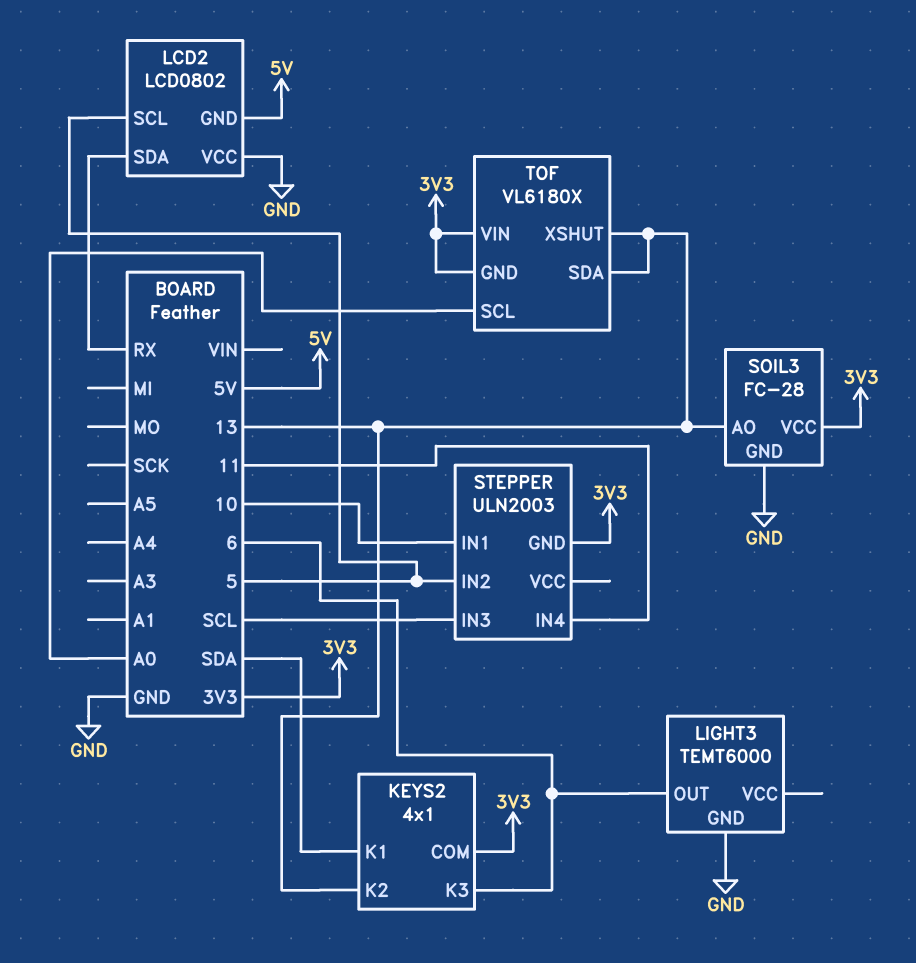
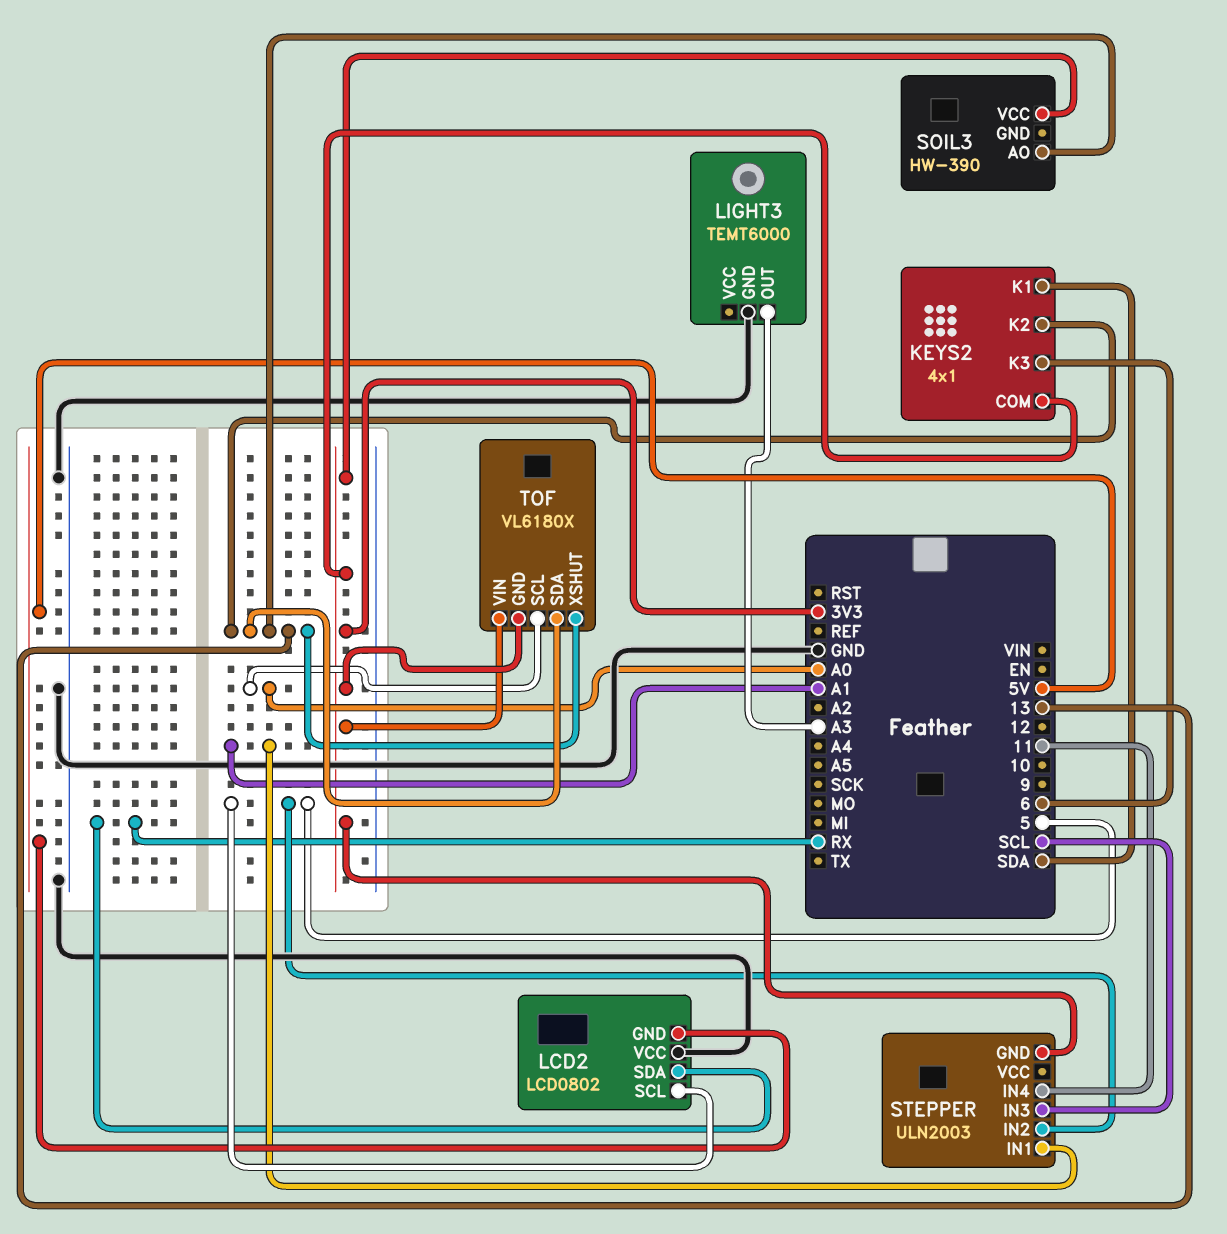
LIGHT3 pin OUT: 6 -> A3
SOIL3: FC-28 -> HW-390
SOIL3 pin GND: GND -> none
STEPPER pin IN1: 10 -> A1

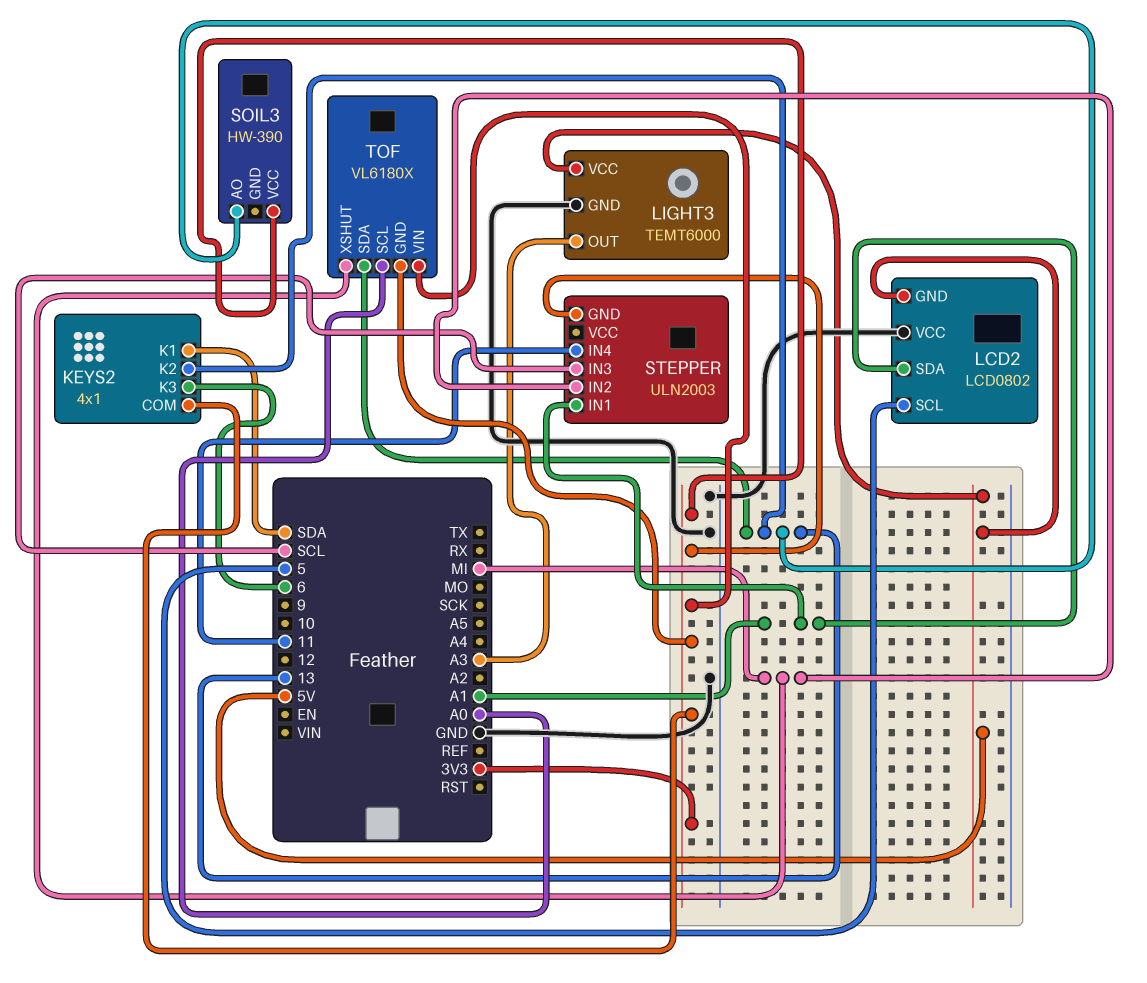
LCD2 pin SDA: RX -> A1
LIGHT3 pin VCC: none -> 5V
STEPPER pin IN2: 5 -> MI
TOF pin XSHUT: 13 -> MI

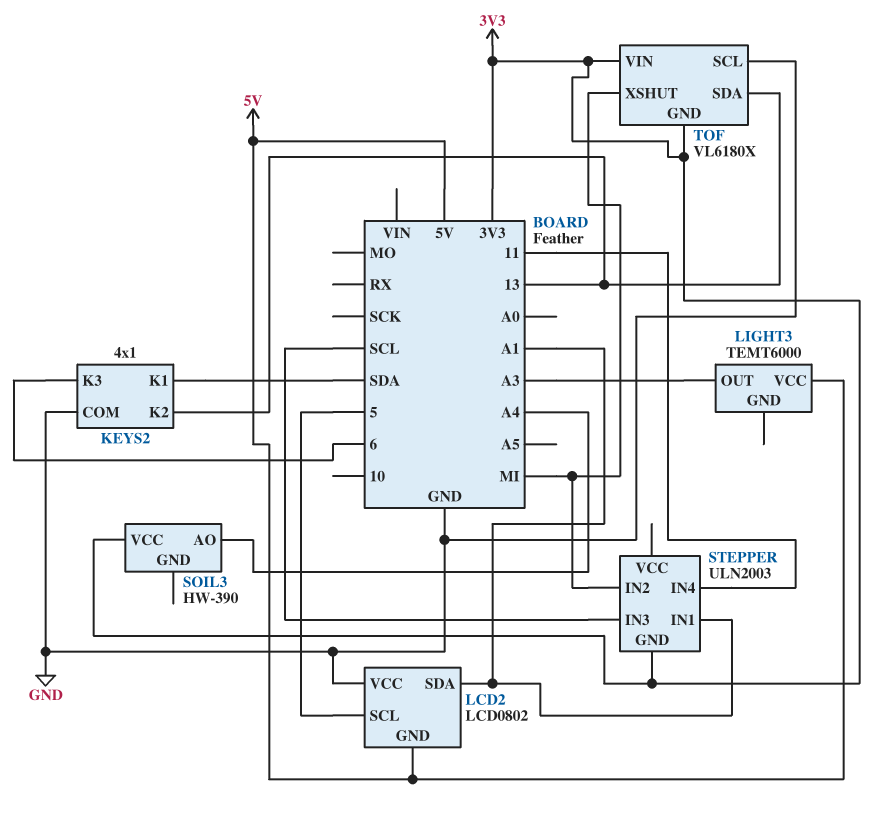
KEYS2 pin COM: 3V3 -> GND
LIGHT3 pin GND: GND -> none
SOIL3 pin AO: 13 -> A4
TOF pin SCL: A0 -> GND

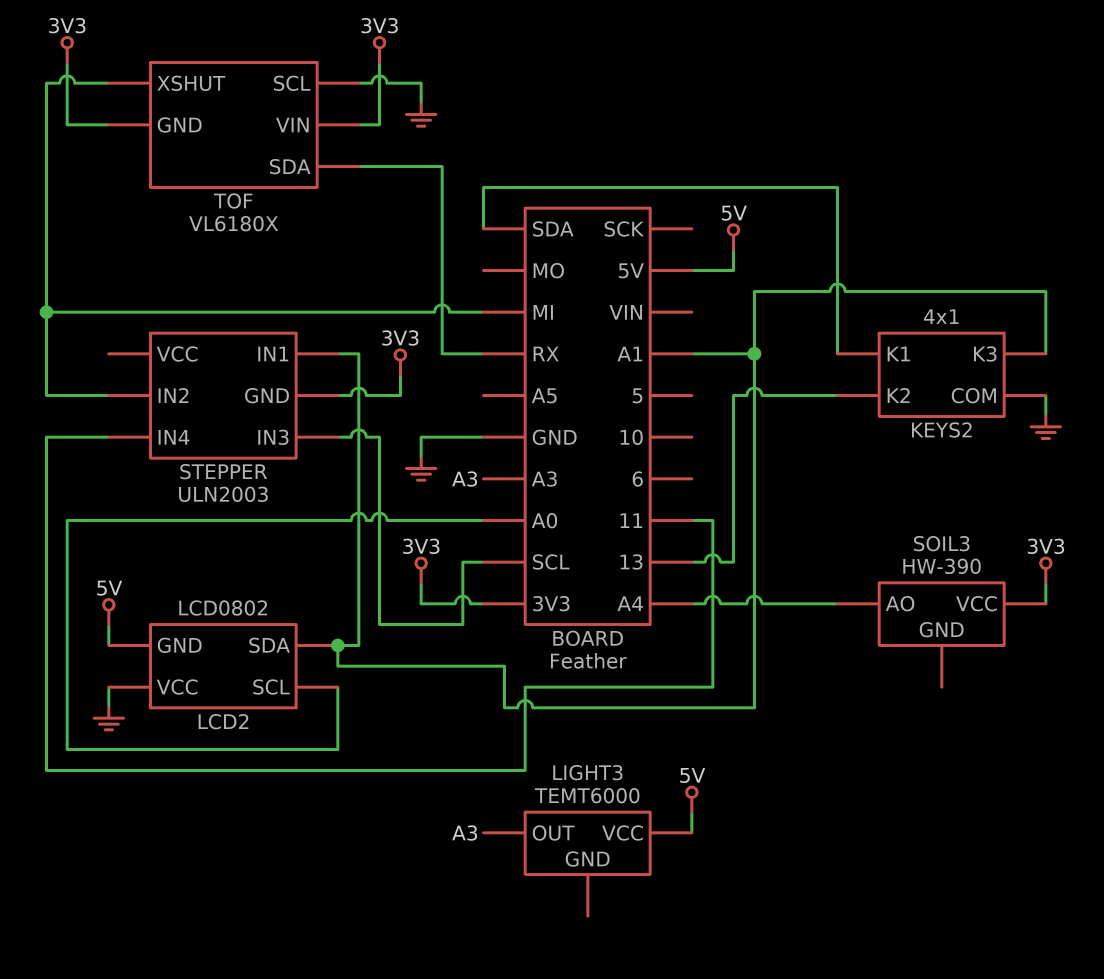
KEYS2 pin K3: 6 -> A1
LCD2 pin SCL: 5 -> A0
TOF pin SDA: 13 -> RX

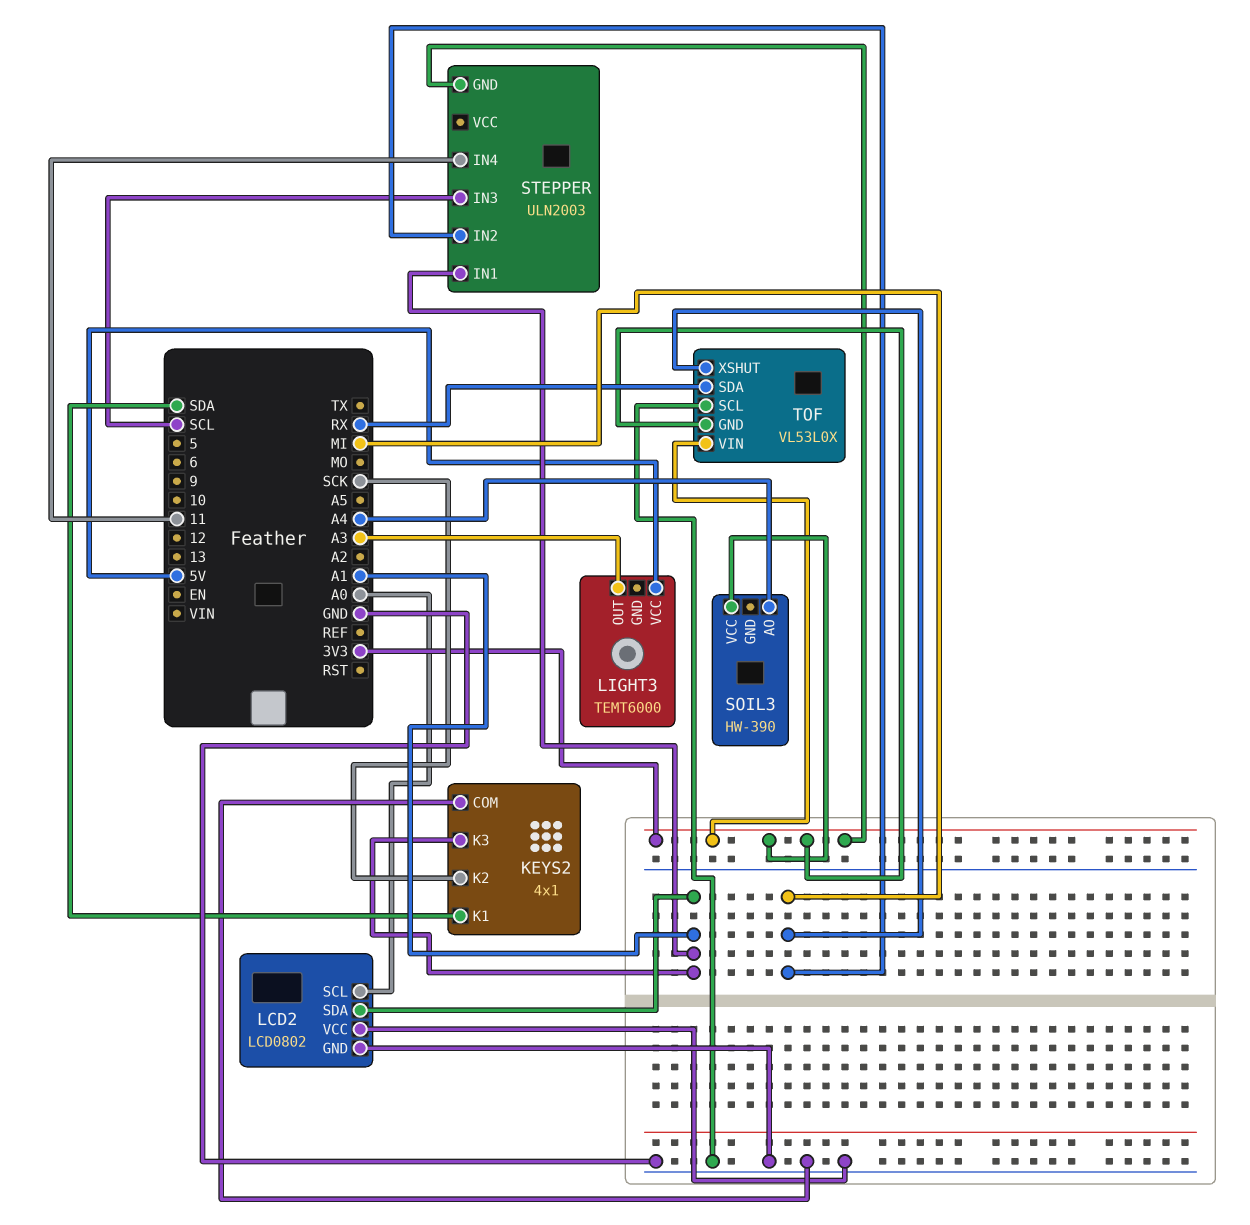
KEYS2 pin K2: 13 -> SCK
LCD2 pin GND: 5V -> GND
TOF: VL6180X -> VL53L0X

